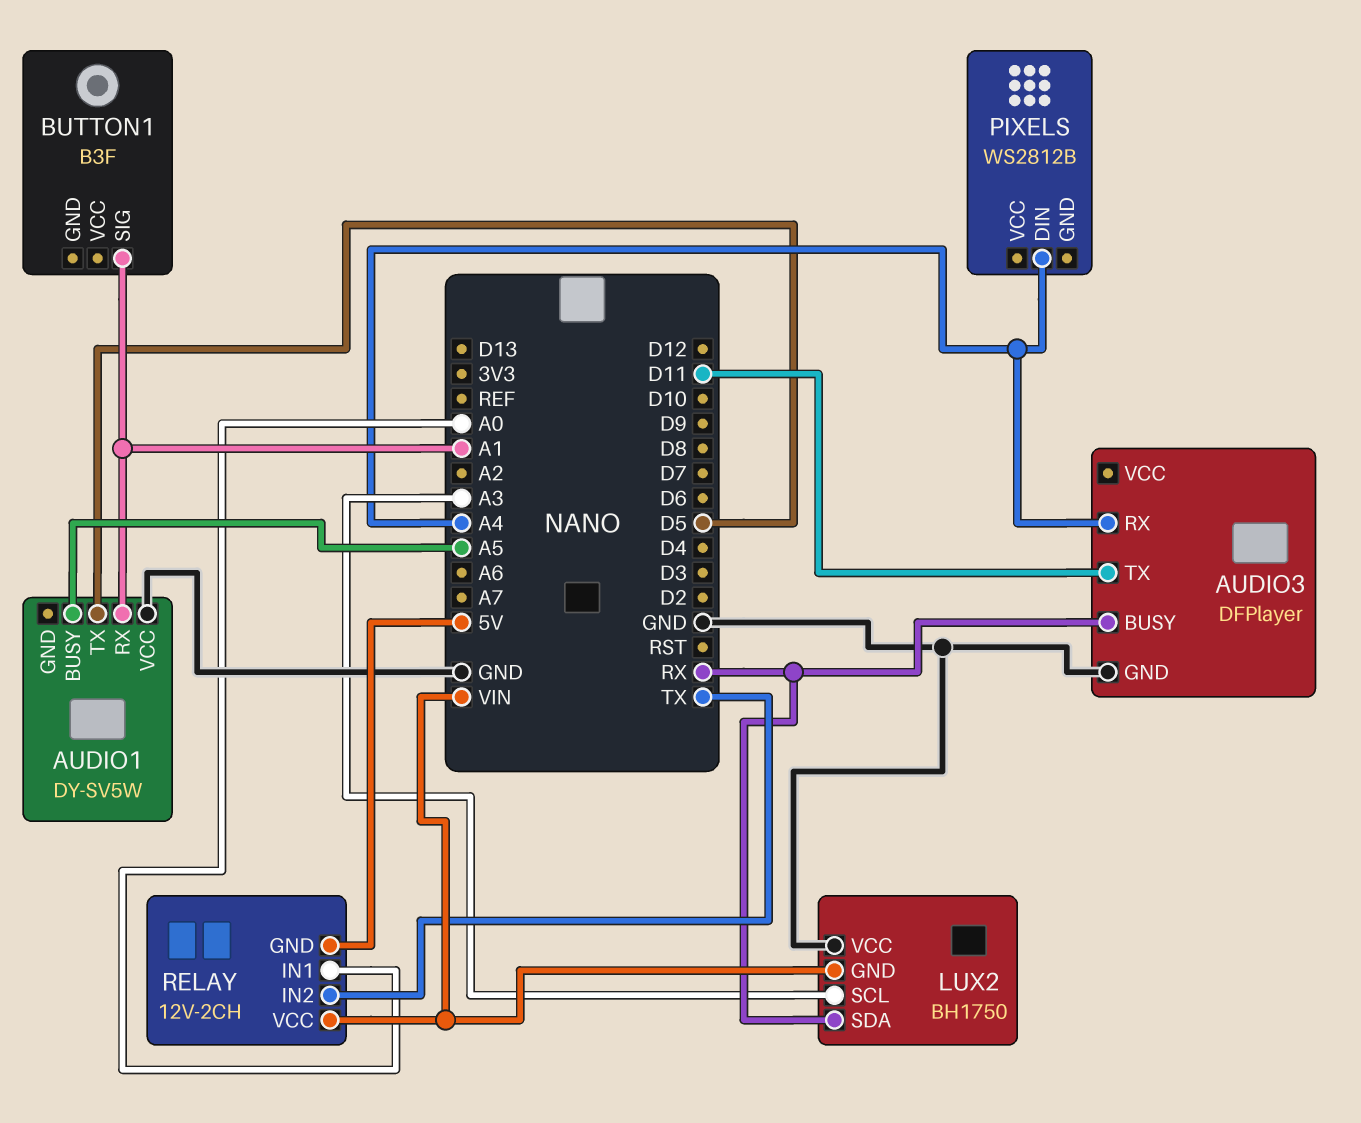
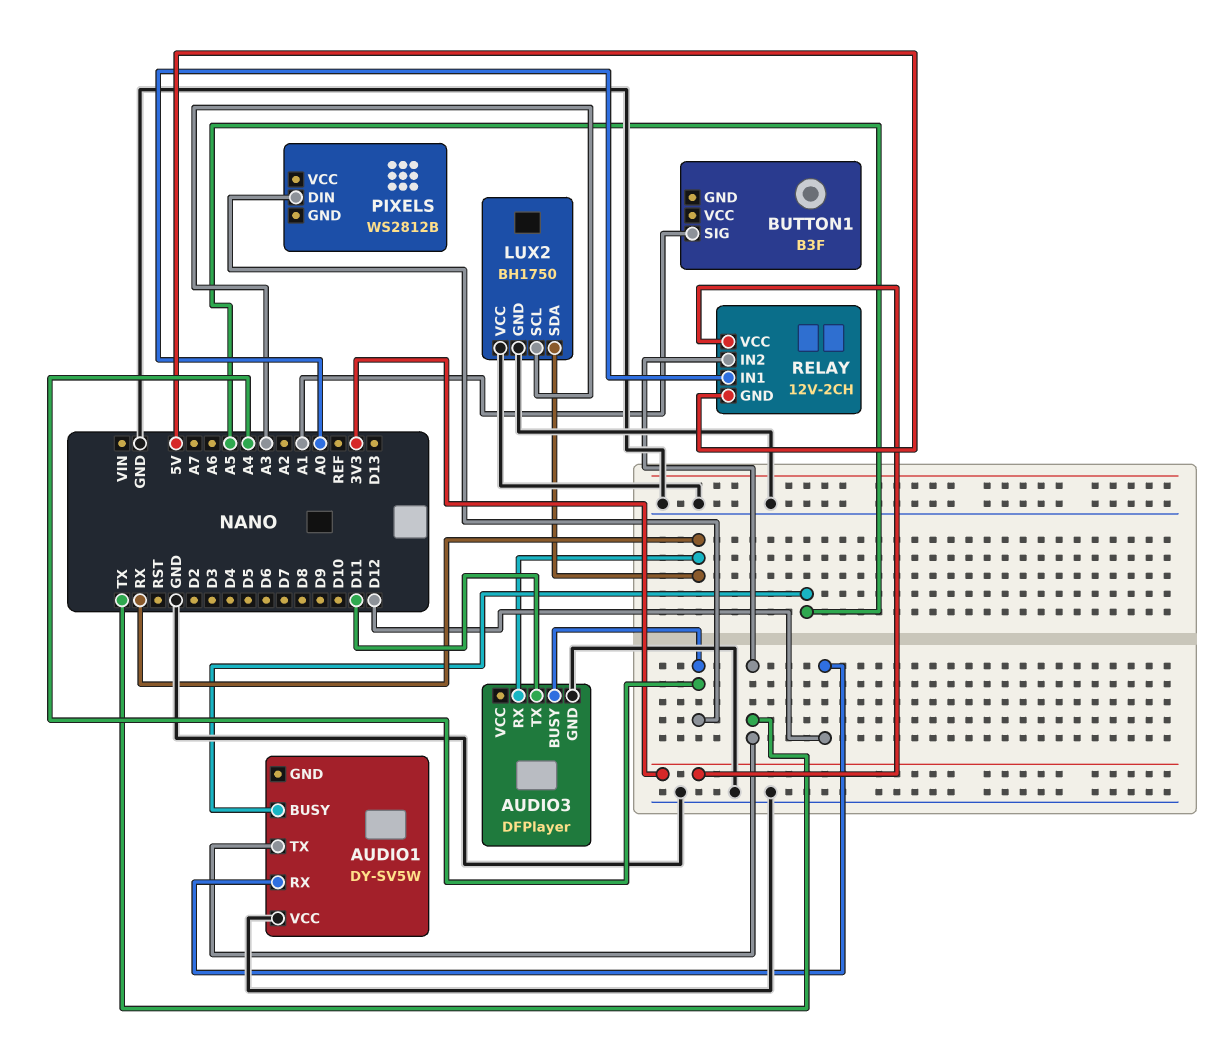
AUDIO1 pin RX: A1 -> D12
AUDIO1 pin TX: D5 -> TX
AUDIO3 pin BUSY: RX -> A4
AUDIO3 pin RX: A4 -> RX
LUX2 pin GND: VIN -> GND
RELAY pin VCC: VIN -> 3V3

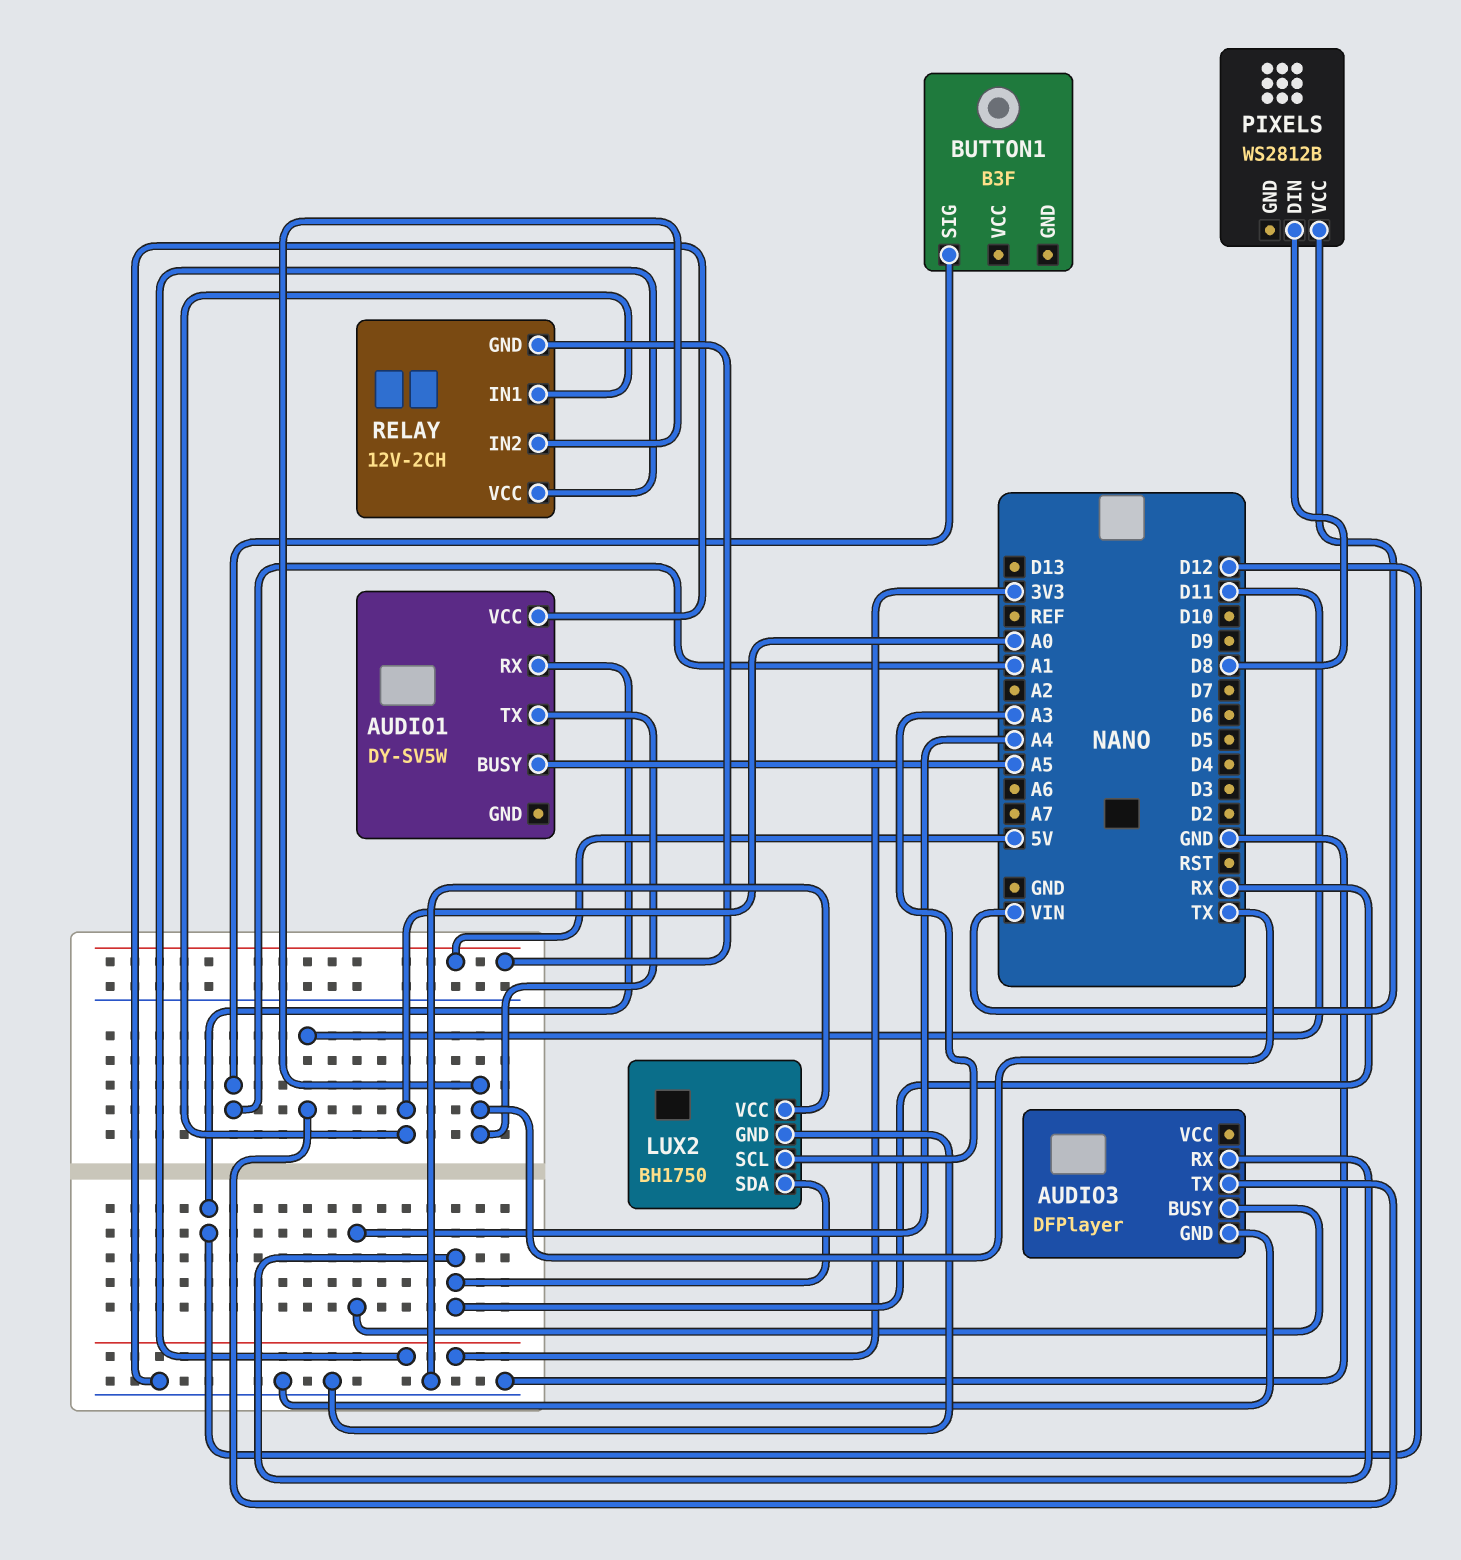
PIXELS pin DIN: A4 -> D8
PIXELS pin VCC: none -> VIN

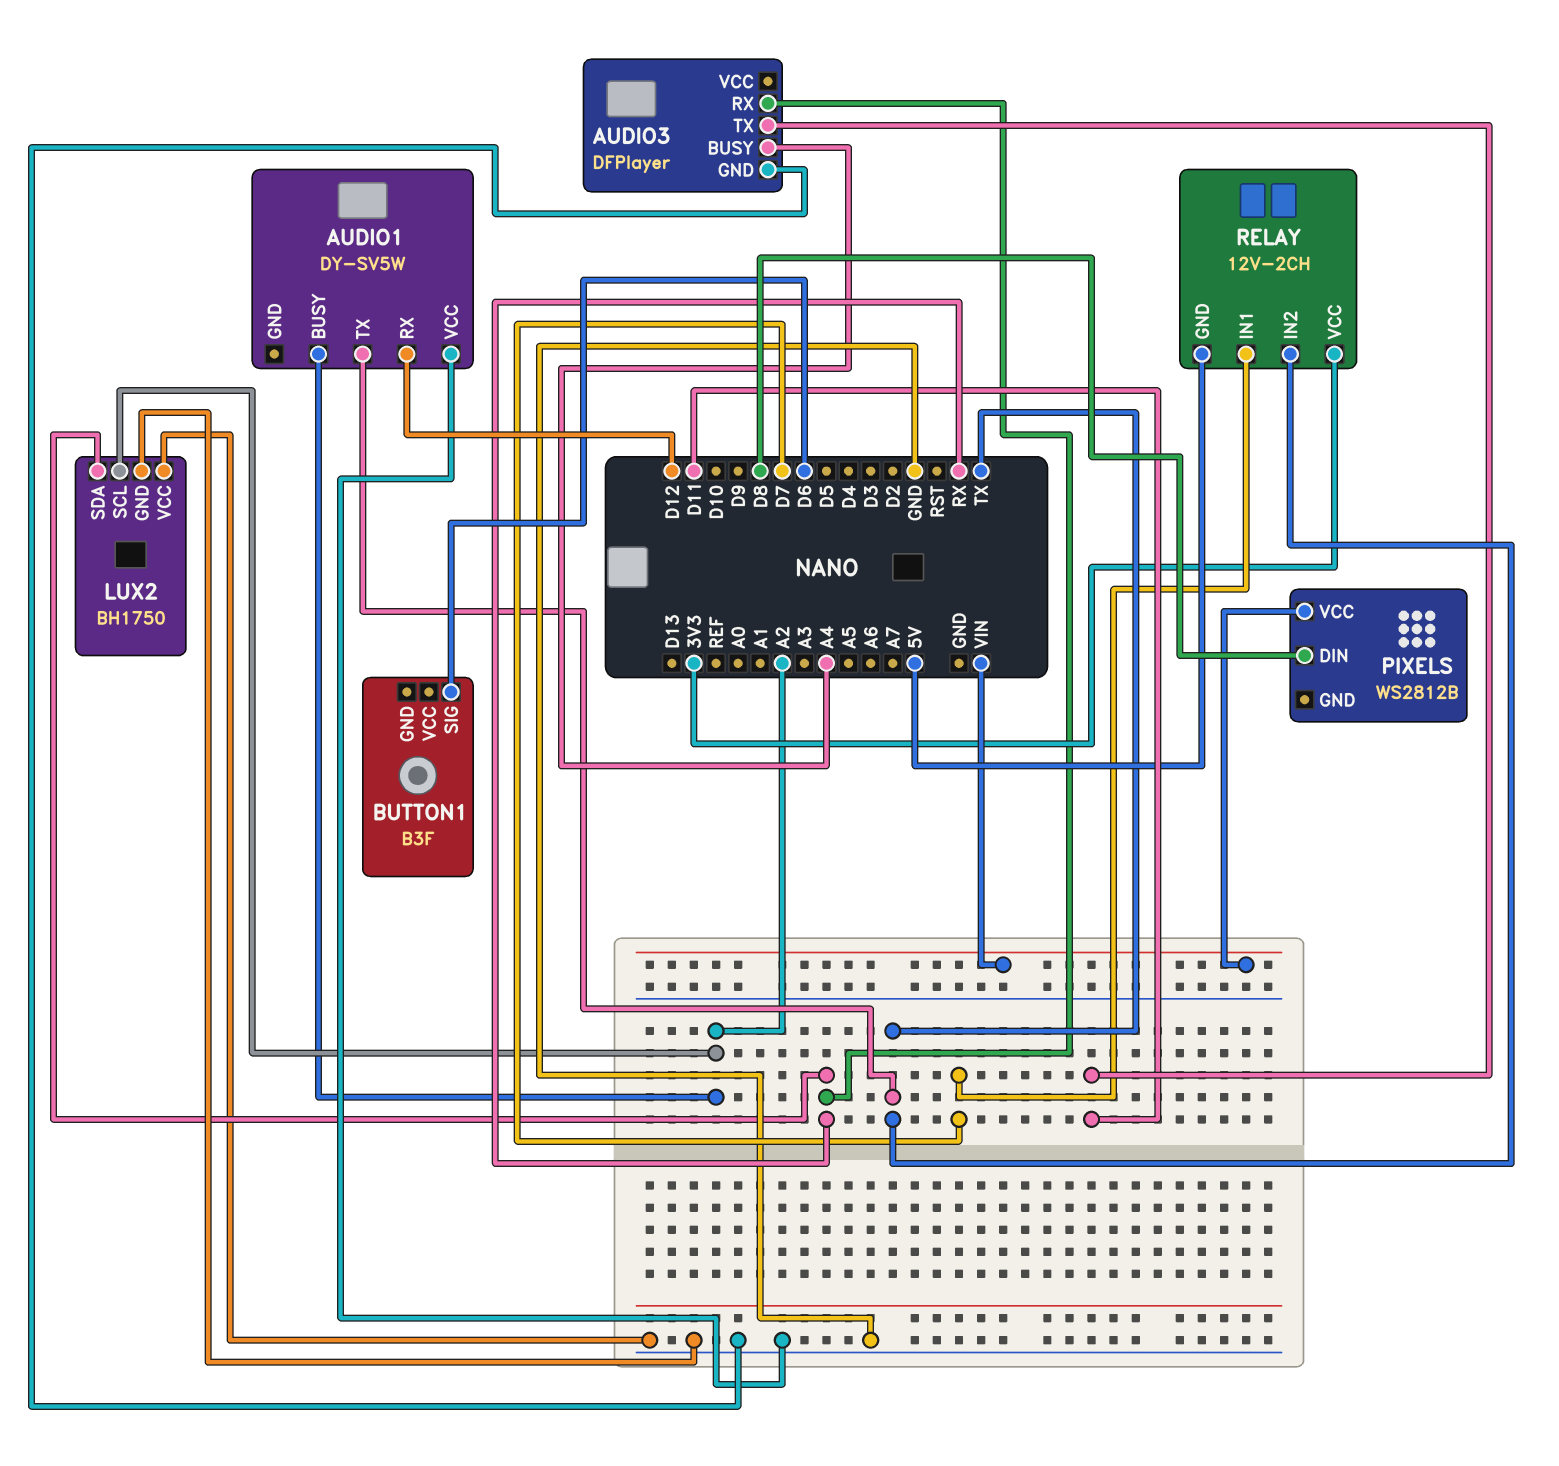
AUDIO1 pin BUSY: A5 -> A2
BUTTON1 pin SIG: A1 -> D6
LUX2 pin SCL: A3 -> A2
RELAY pin IN1: A0 -> D7

